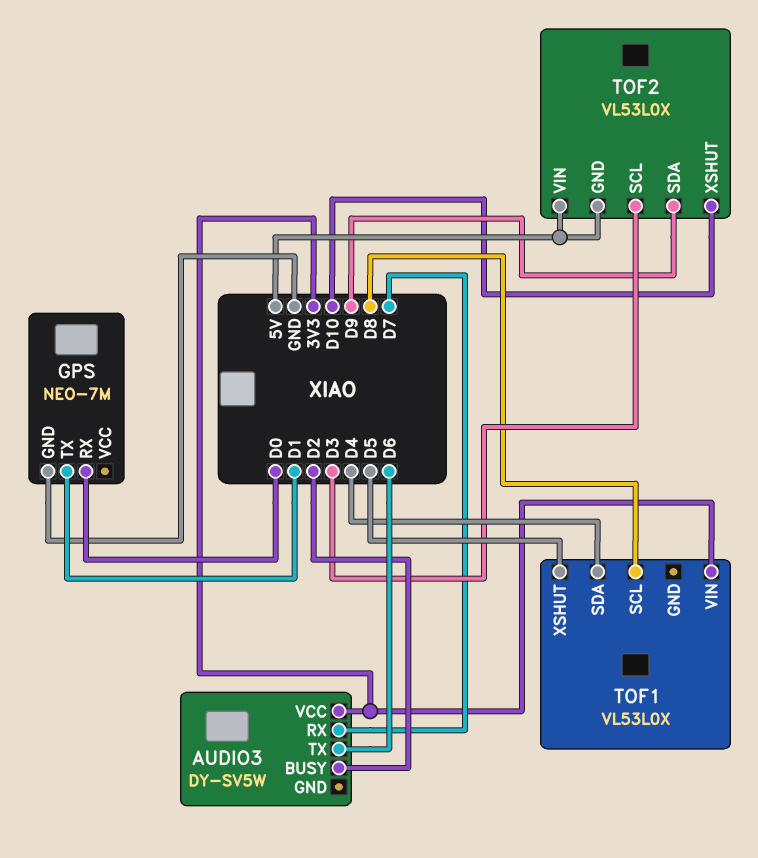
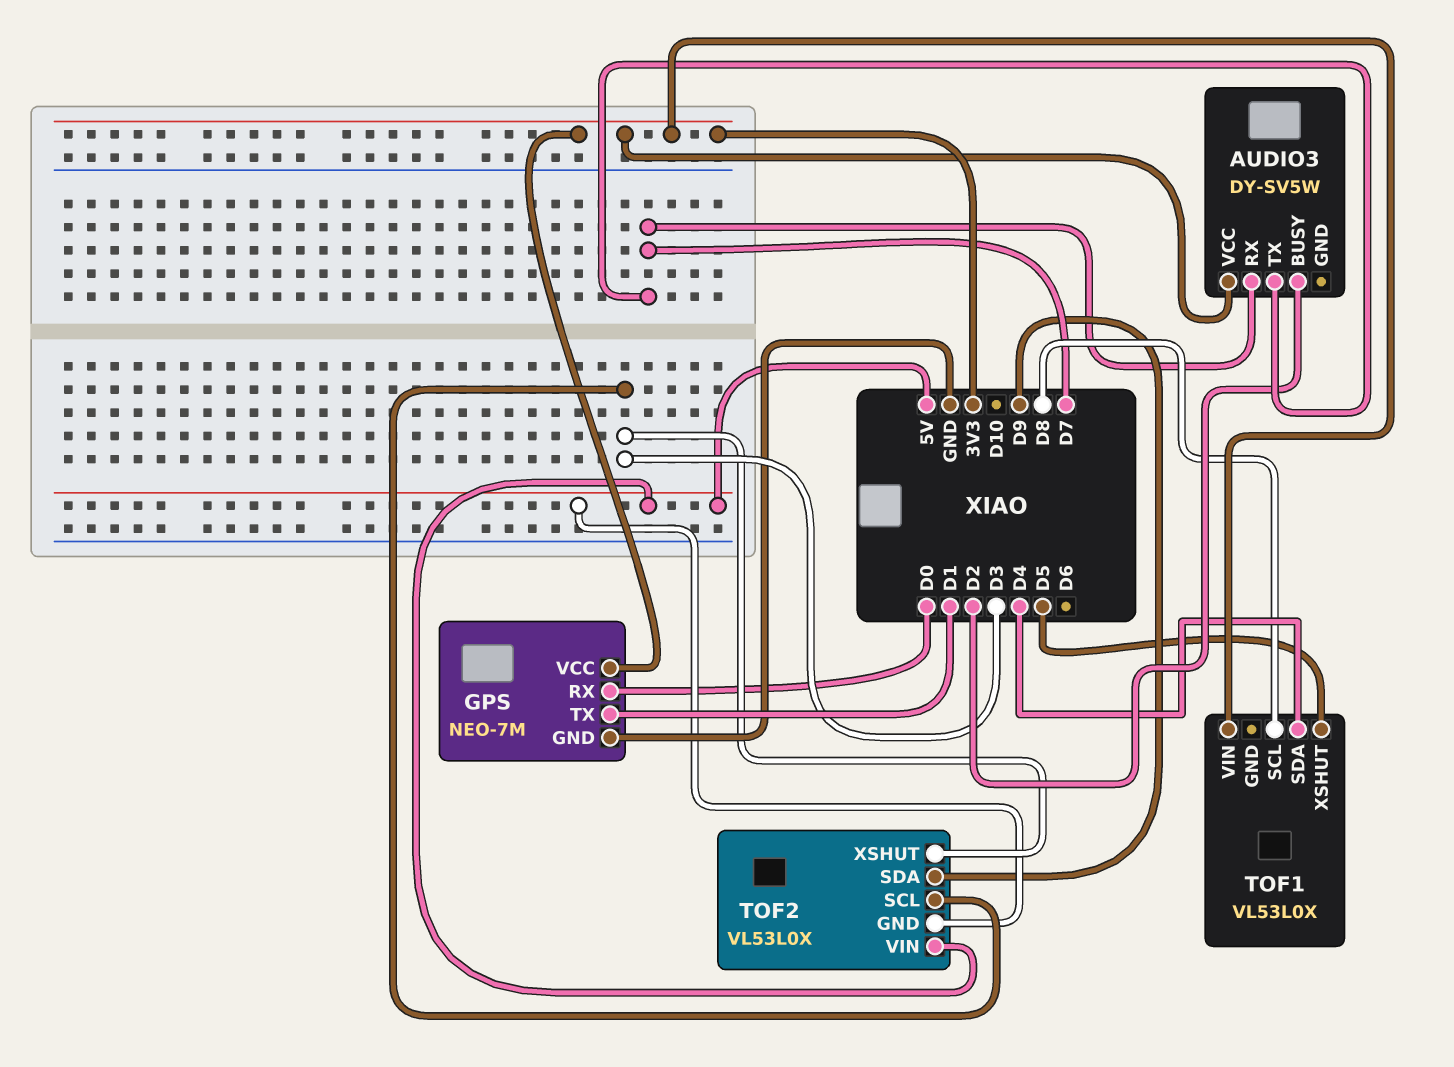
AUDIO3 pin TX: D6 -> D7
GPS pin VCC: none -> 3V3
TOF2 pin XSHUT: D10 -> D3

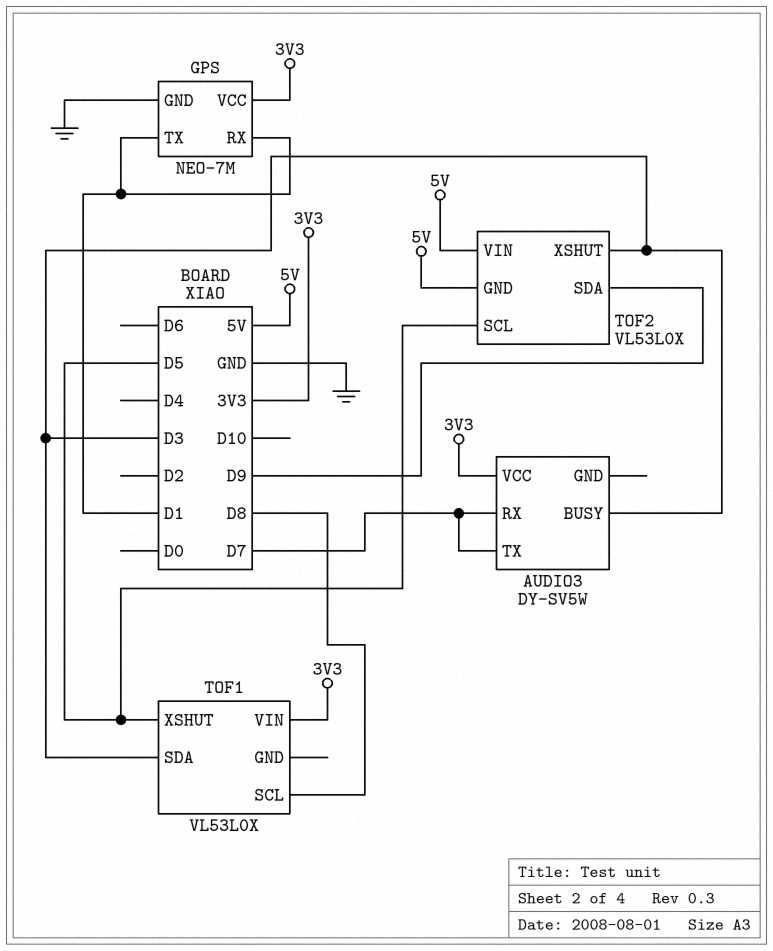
AUDIO3 pin BUSY: D2 -> D3
GPS pin RX: D0 -> D1
TOF1 pin SDA: D4 -> D3
TOF2 pin SCL: D3 -> D5

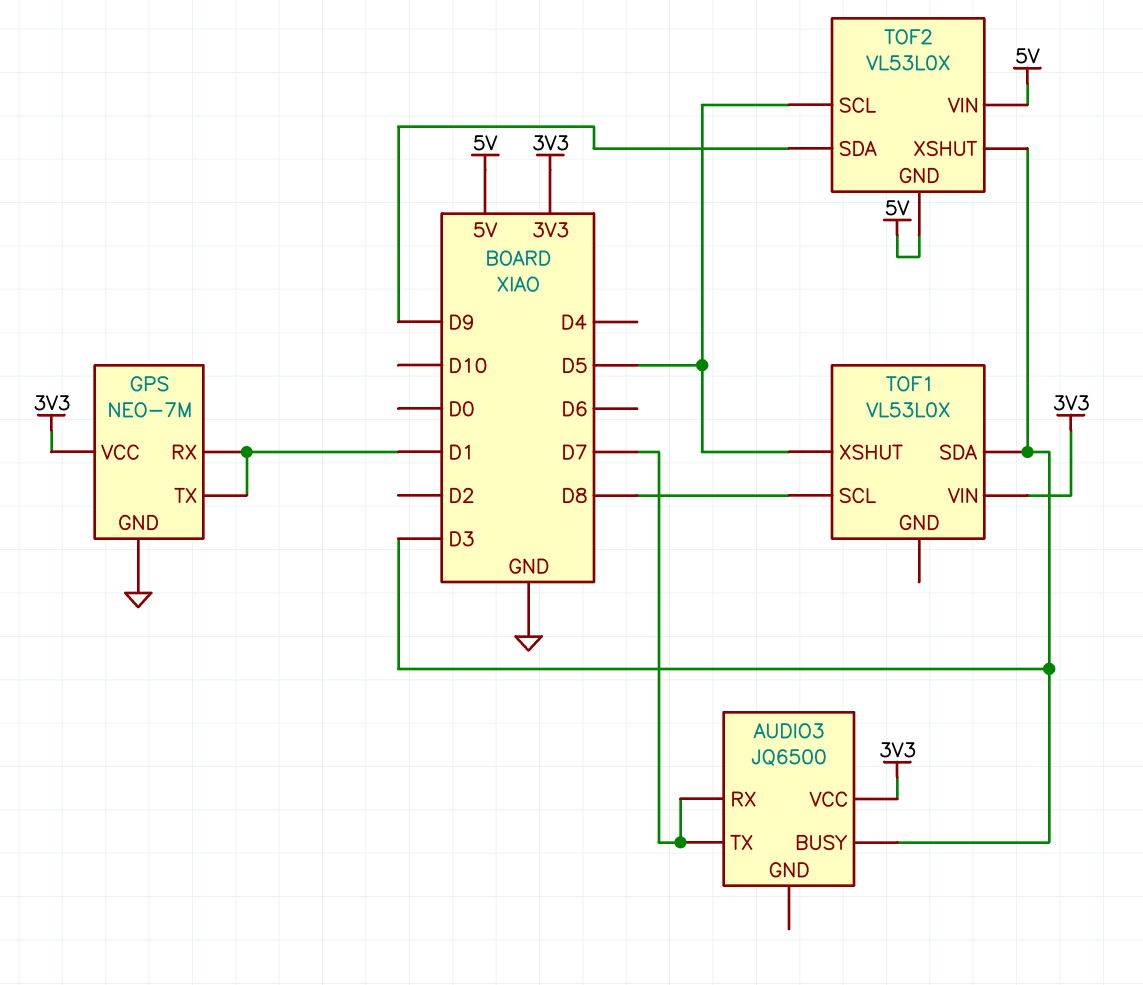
AUDIO3: DY-SV5W -> JQ6500

